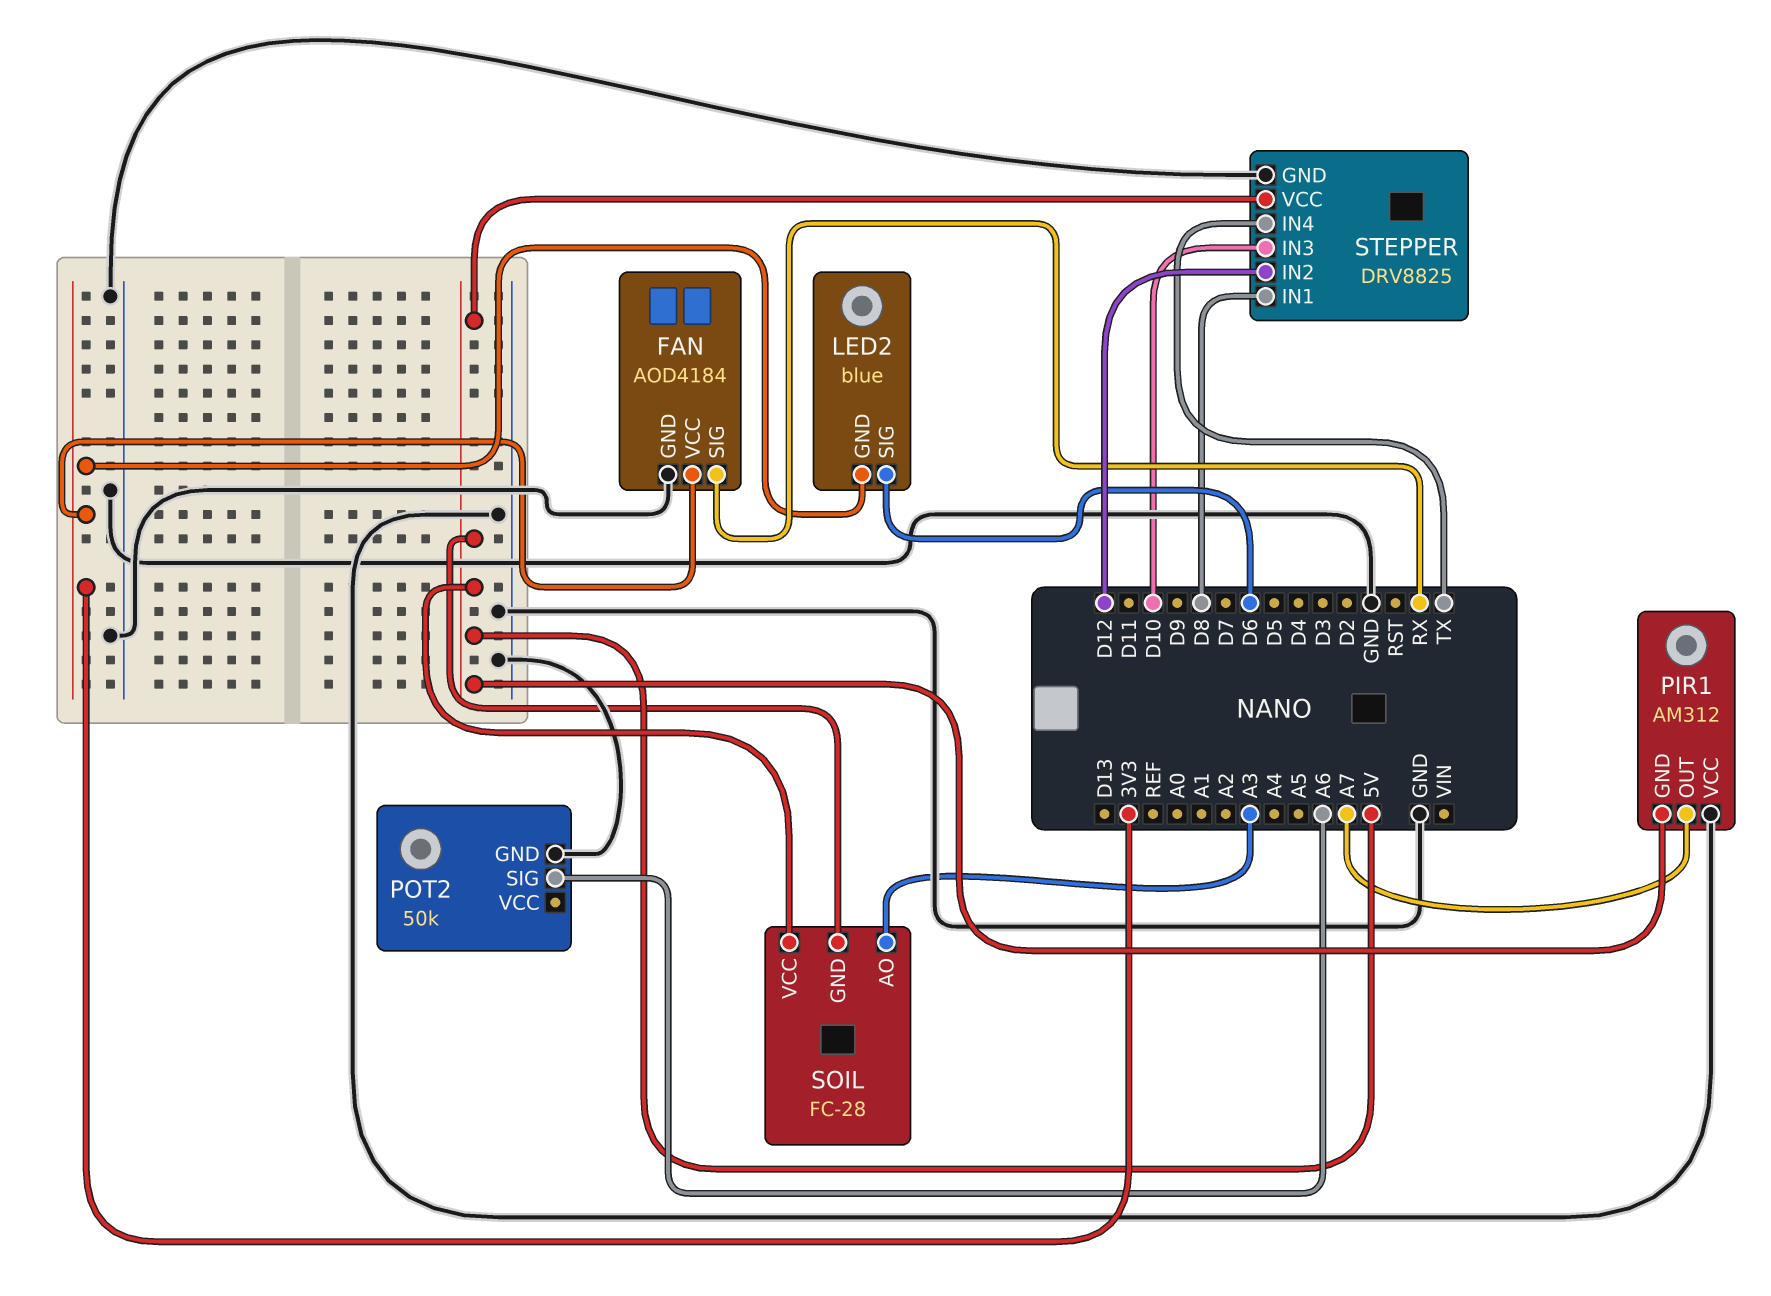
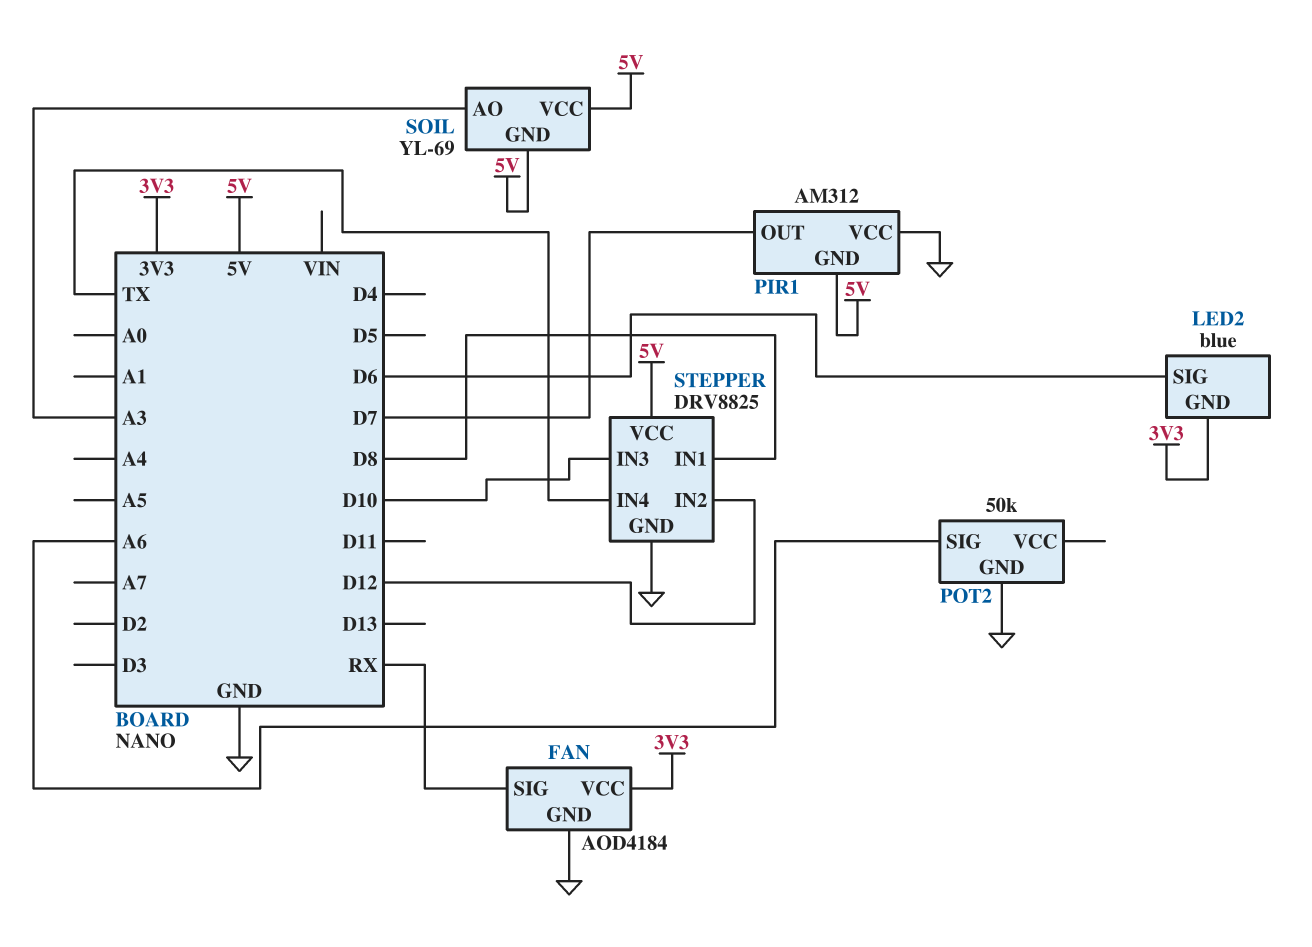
PIR1 pin OUT: A7 -> D7
SOIL: FC-28 -> YL-69

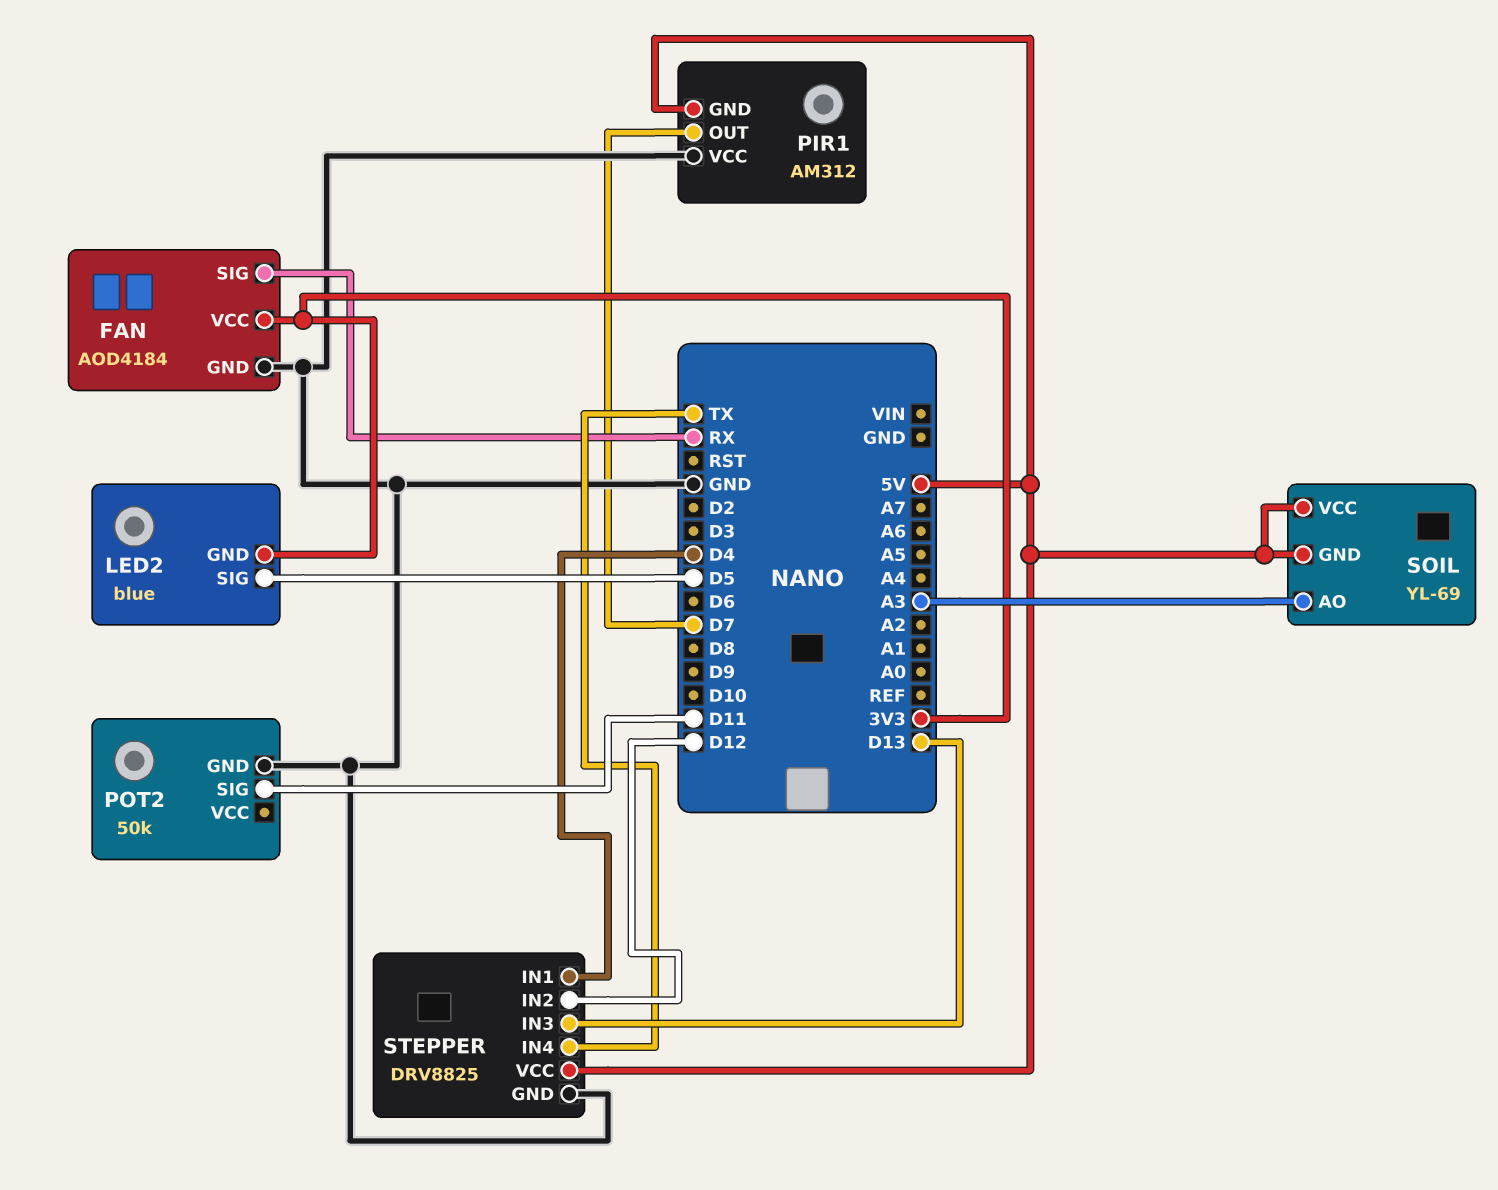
LED2 pin SIG: D6 -> D5
POT2 pin SIG: A6 -> D11
STEPPER pin IN1: D8 -> D4
STEPPER pin IN3: D10 -> D13

